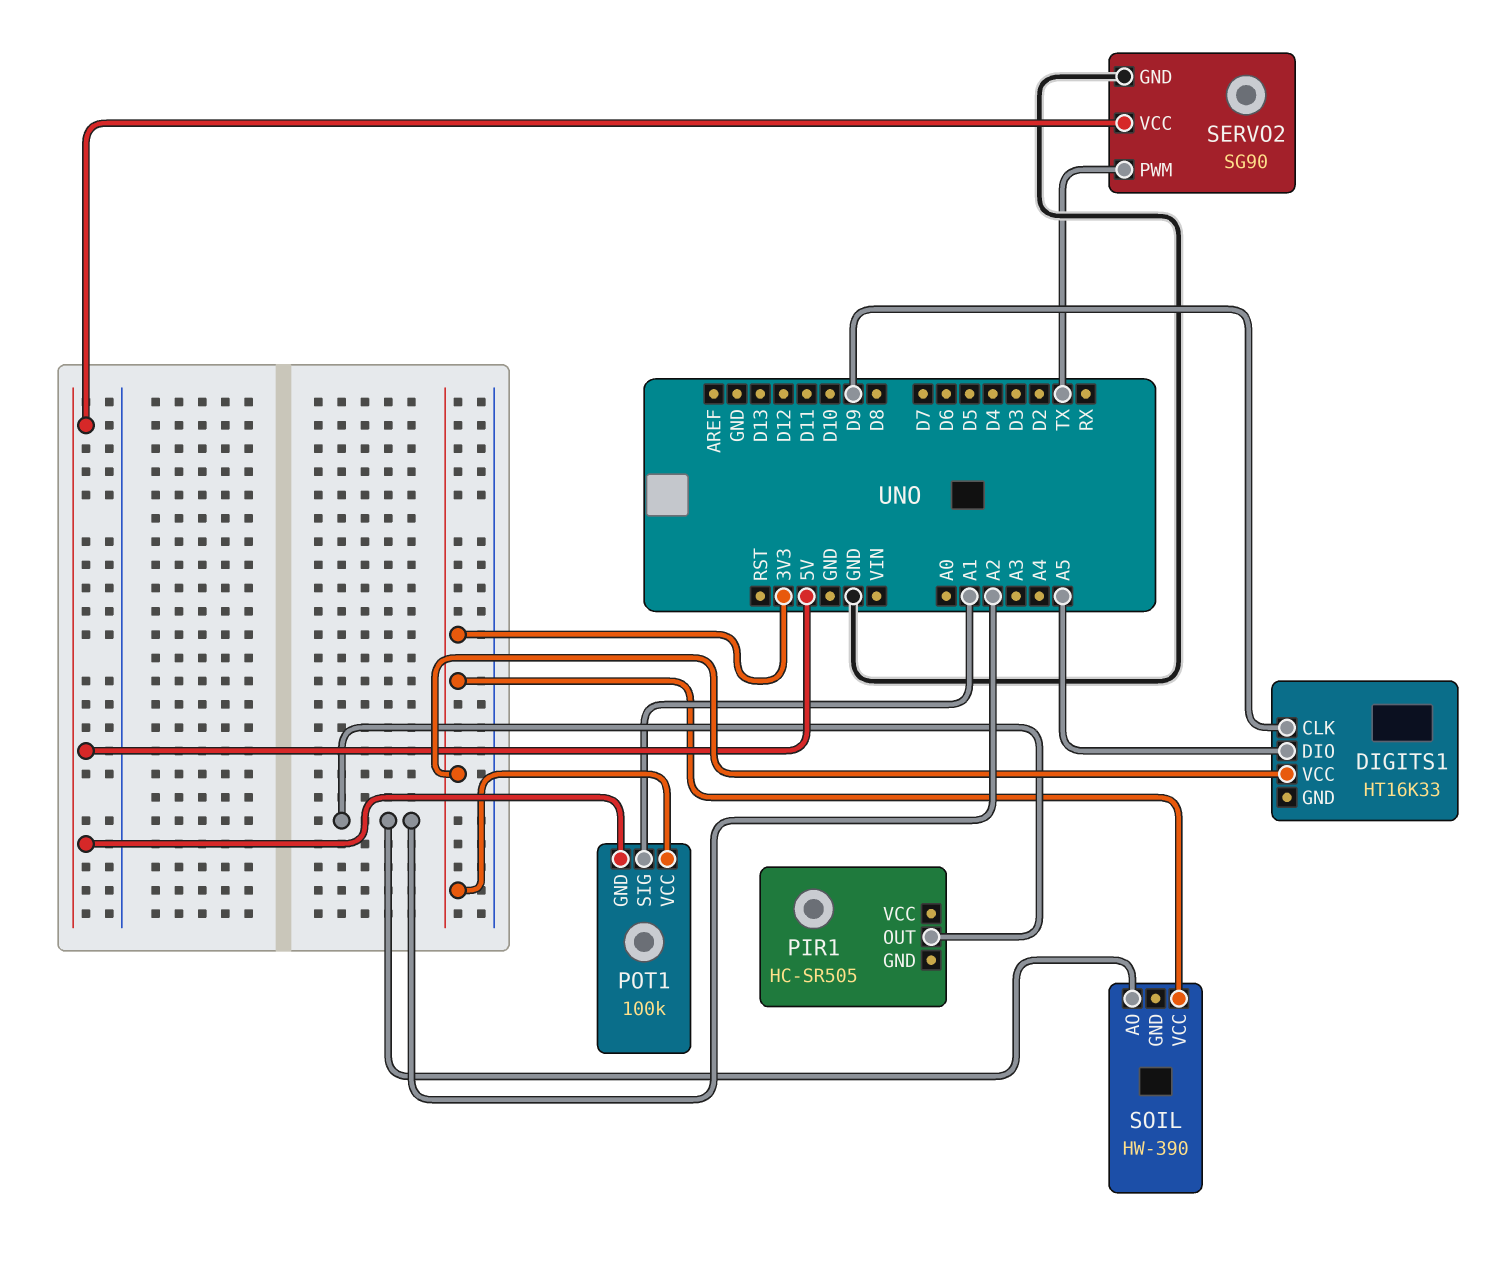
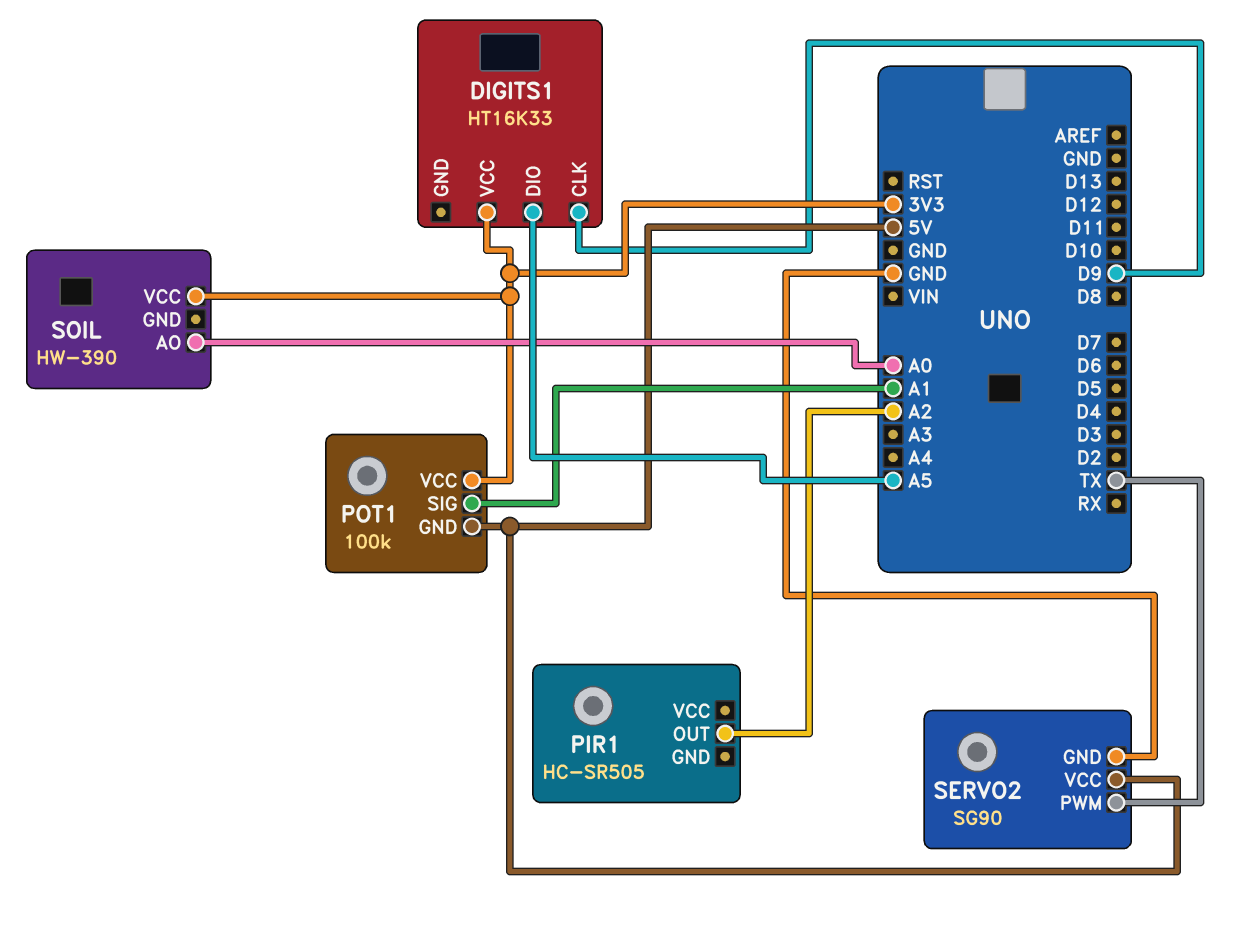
SOIL pin AO: A2 -> A0

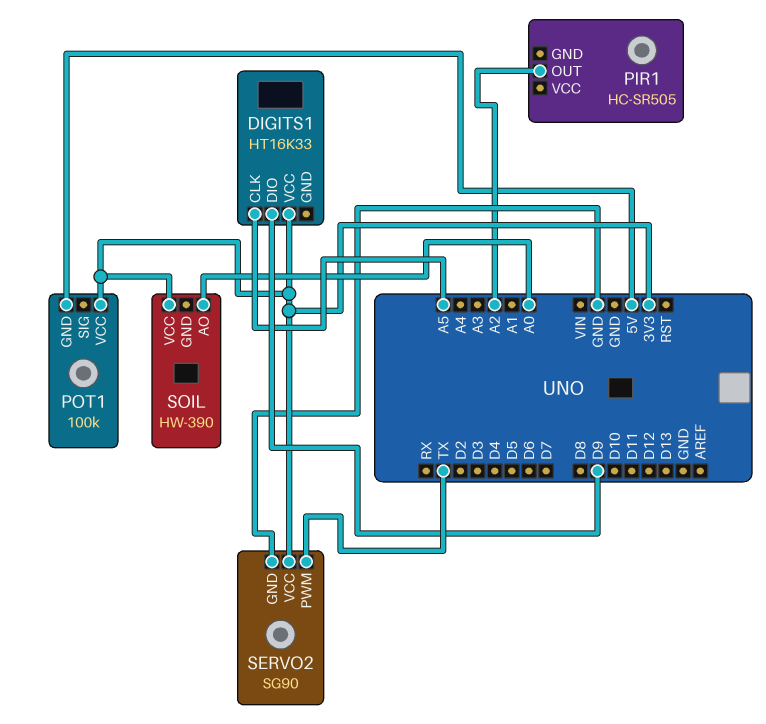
DIGITS1 pin CLK: D9 -> A5
DIGITS1 pin DIO: A5 -> D9
POT1 pin SIG: A1 -> none
SERVO2 pin VCC: 5V -> 3V3

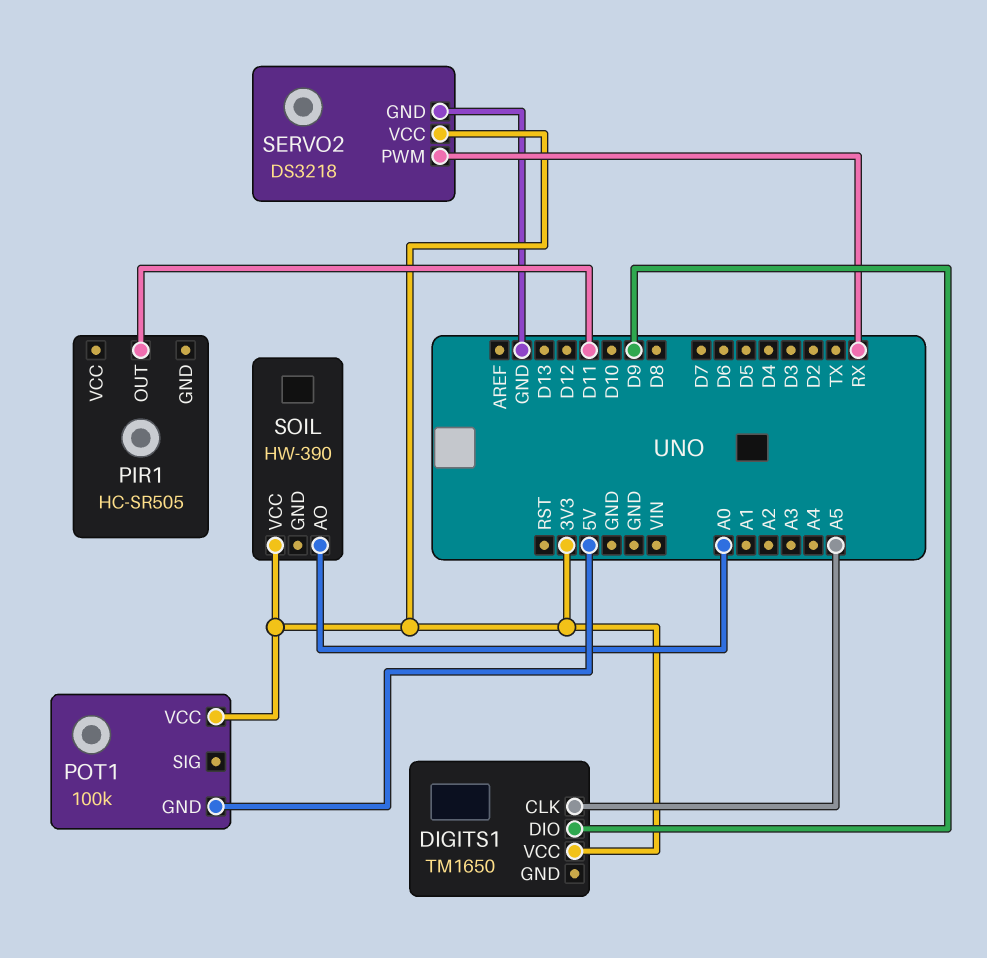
DIGITS1: HT16K33 -> TM1650
PIR1 pin OUT: A2 -> D11
SERVO2: SG90 -> DS3218
SERVO2 pin PWM: TX -> RX

